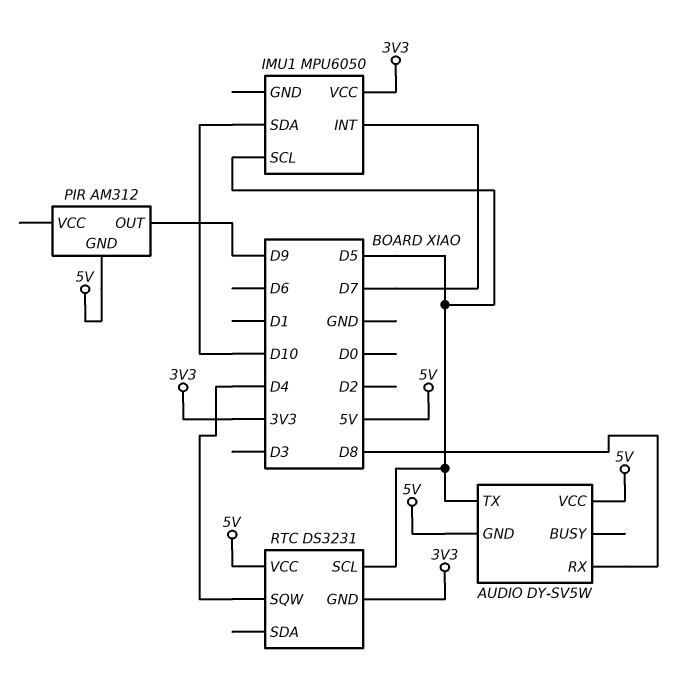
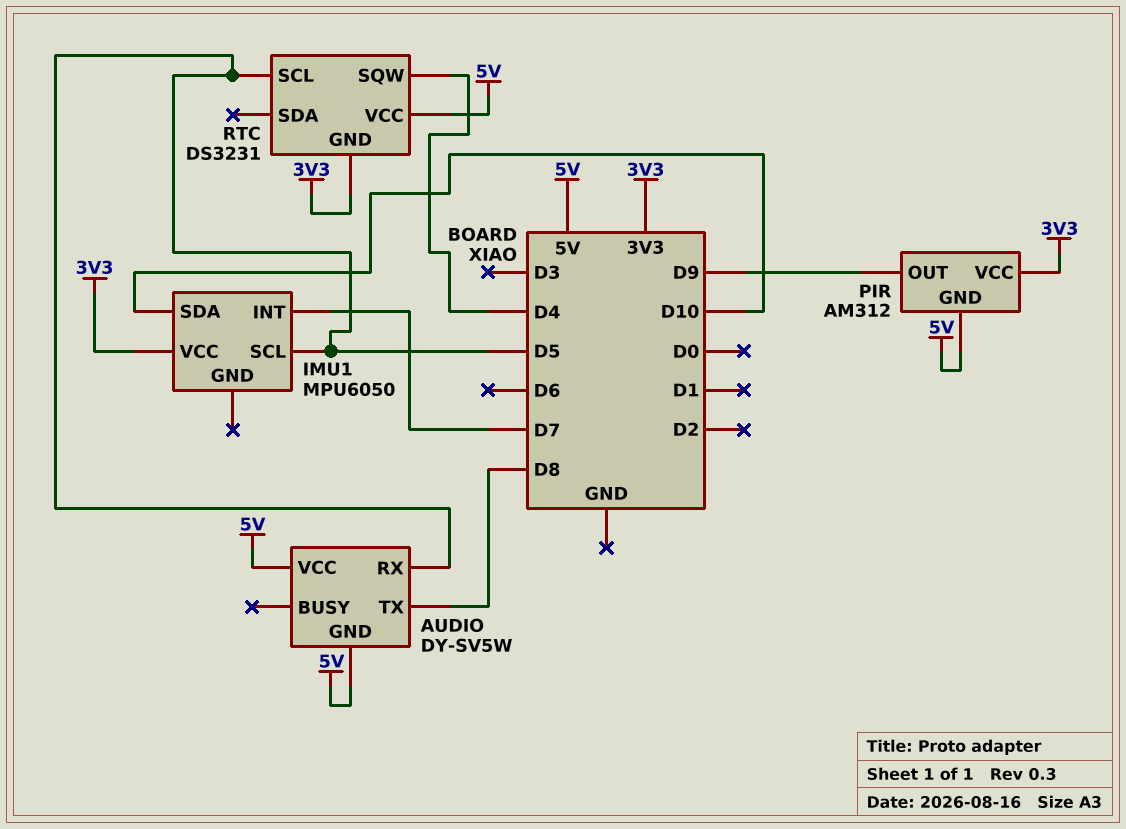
AUDIO pin RX: D8 -> D5
AUDIO pin TX: D5 -> D8
PIR pin VCC: none -> 3V3

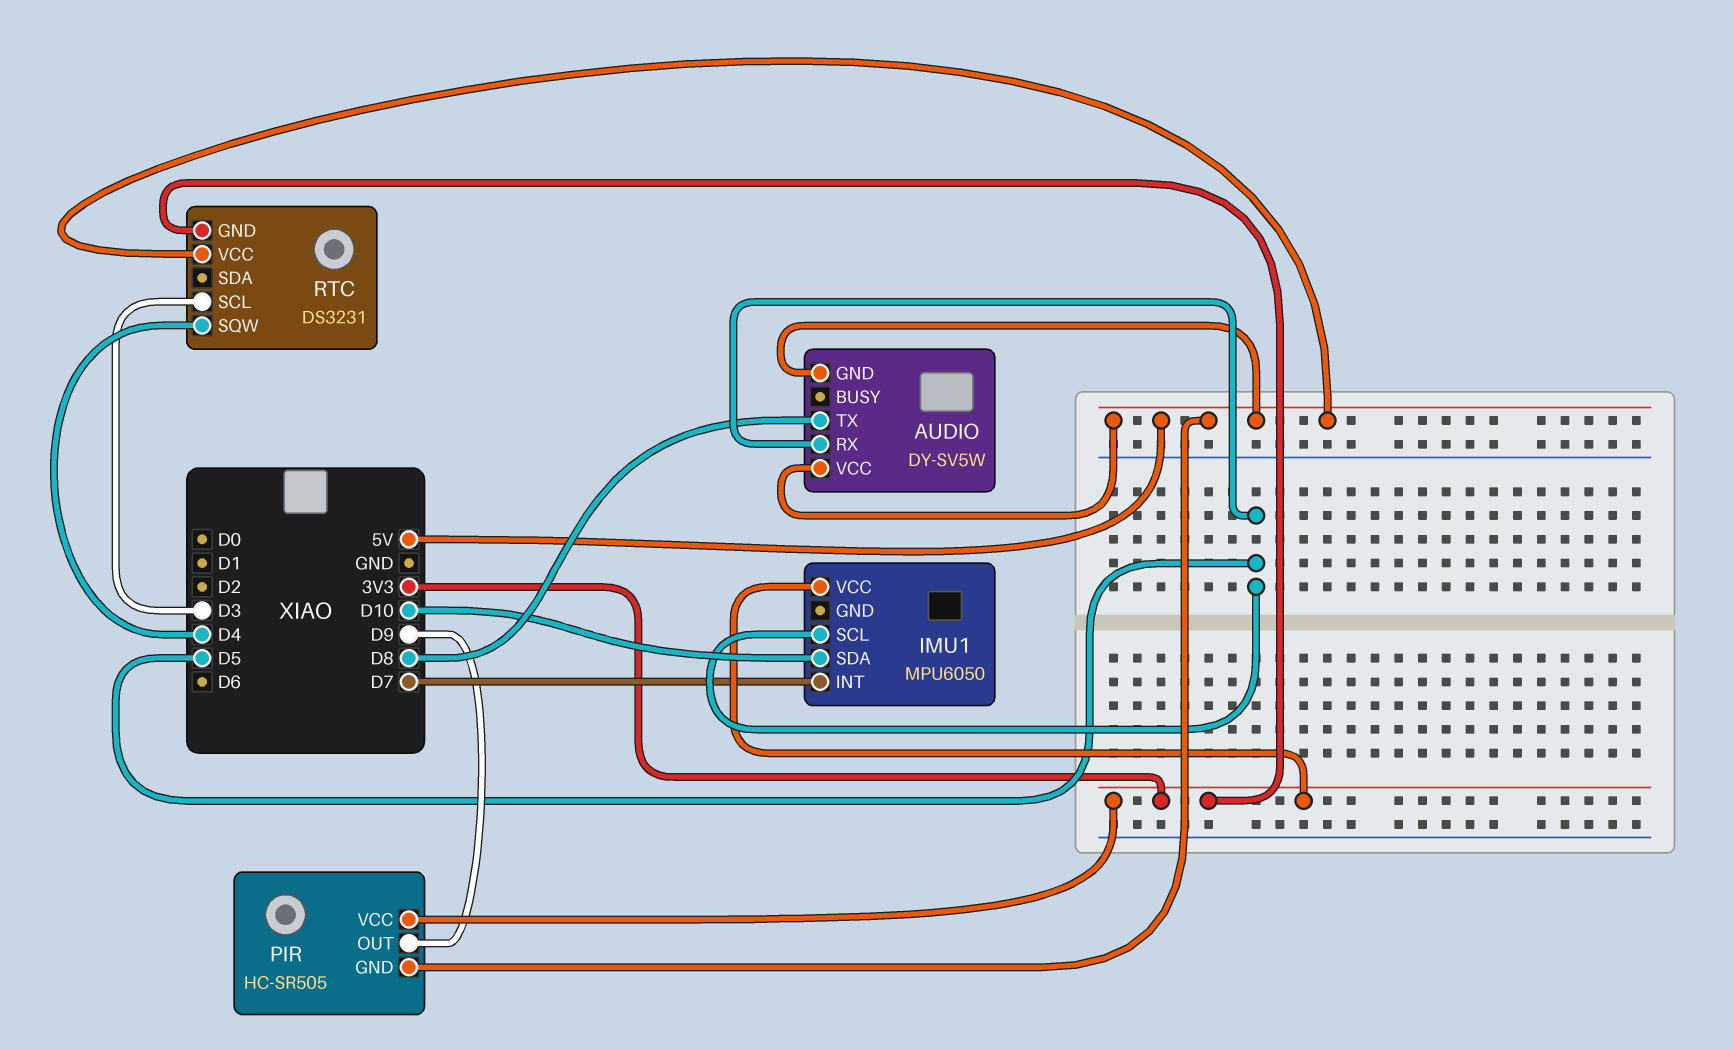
PIR: AM312 -> HC-SR505
RTC pin SCL: D5 -> D3

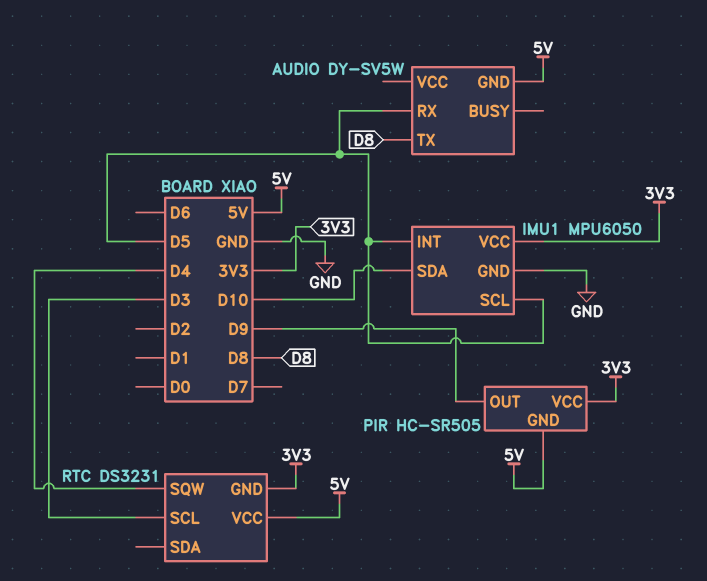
AUDIO pin VCC: 5V -> none
IMU1 pin GND: none -> GND
IMU1 pin INT: D7 -> D5

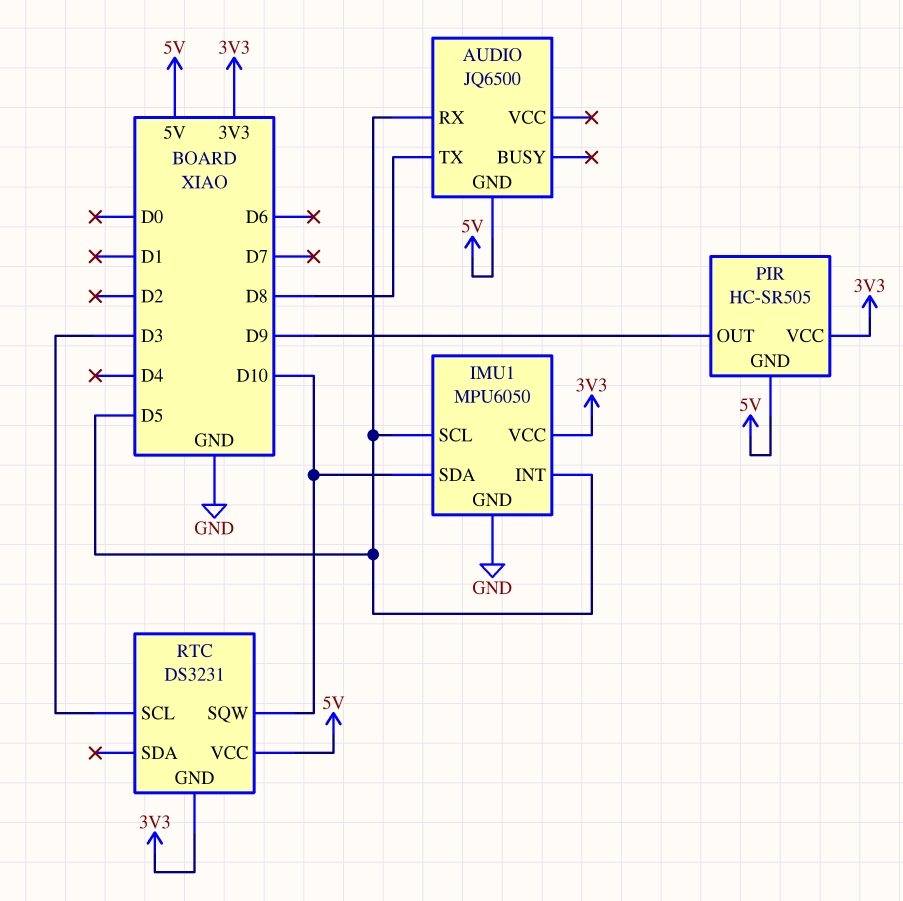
AUDIO: DY-SV5W -> JQ6500
RTC pin SQW: D4 -> D10

